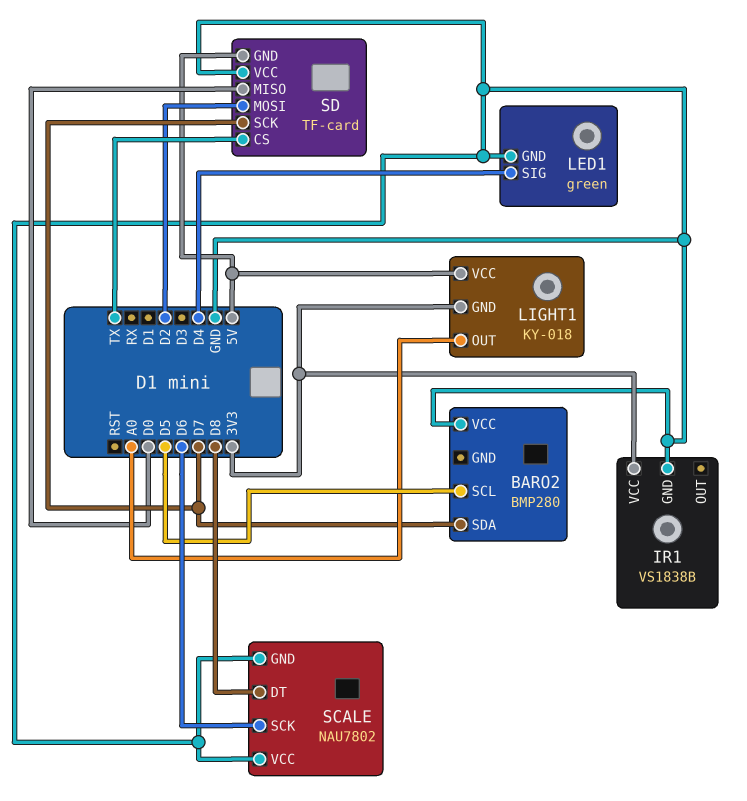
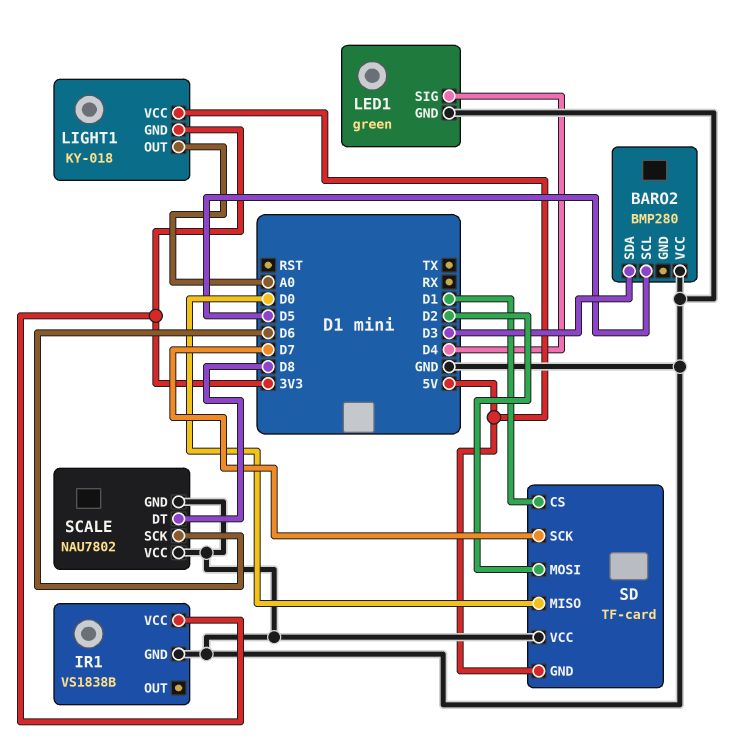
BARO2 pin SDA: D7 -> D3
SD pin CS: TX -> D1

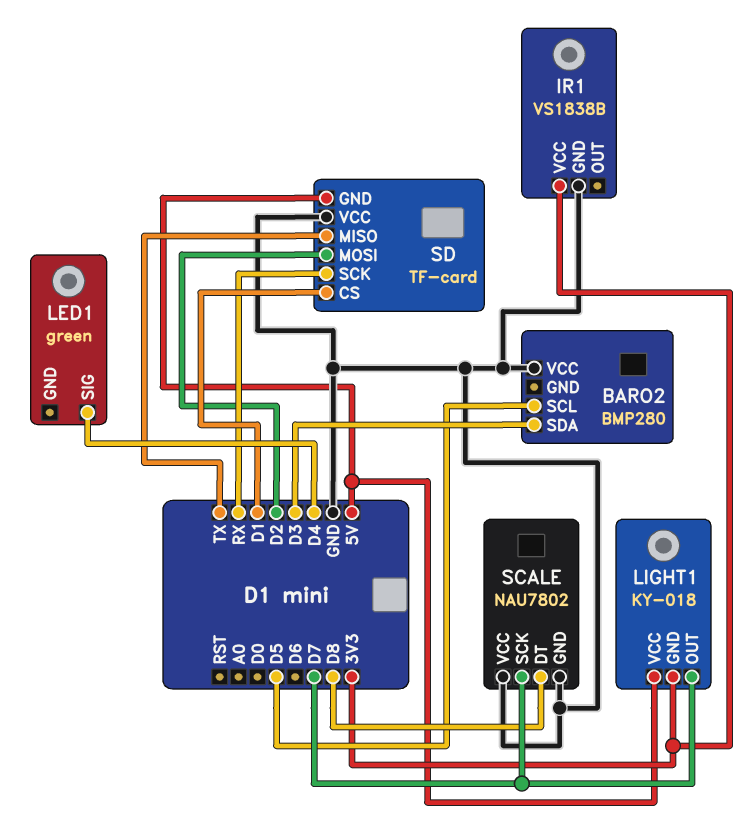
LED1 pin GND: GND -> none
LIGHT1 pin OUT: A0 -> D7
SCALE pin SCK: D6 -> D7
SD pin MISO: D0 -> TX
SD pin SCK: D7 -> RX

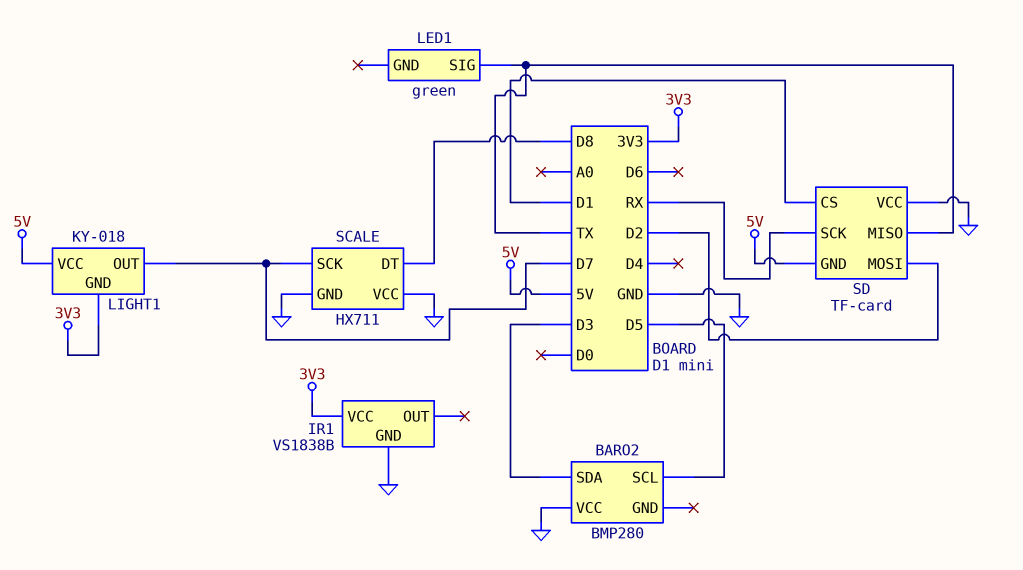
LED1 pin SIG: D4 -> TX
SCALE: NAU7802 -> HX711

